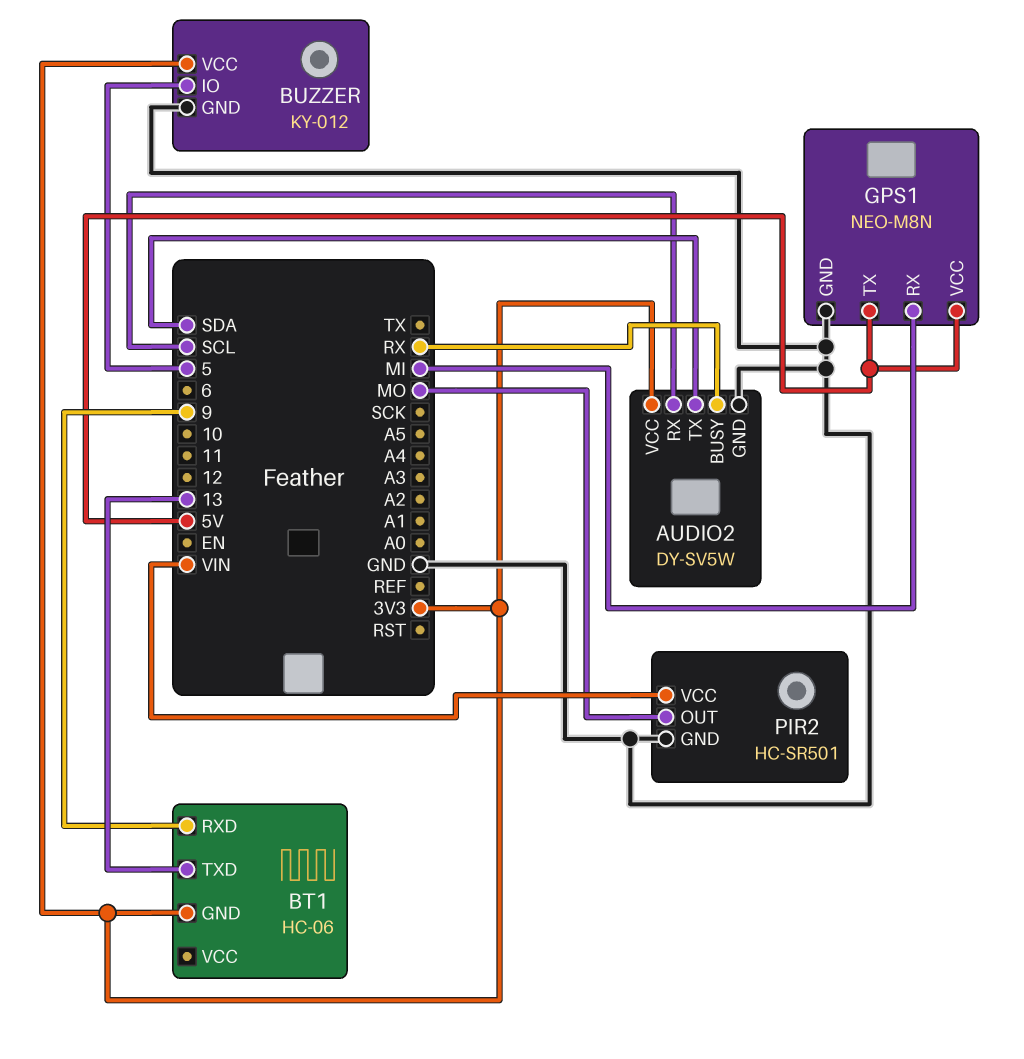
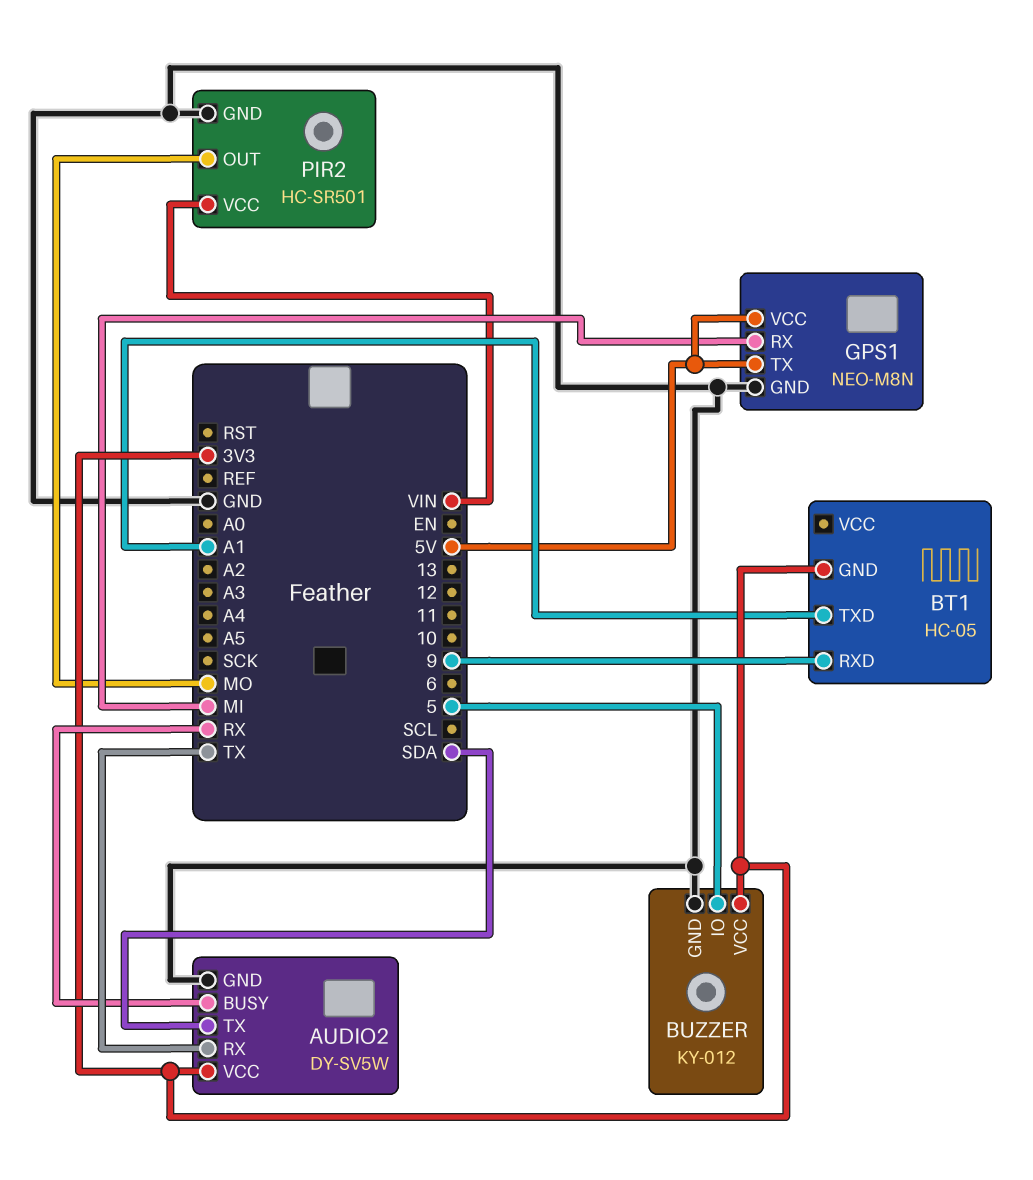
AUDIO2 pin RX: SCL -> TX
BT1: HC-06 -> HC-05
BT1 pin TXD: 13 -> A1

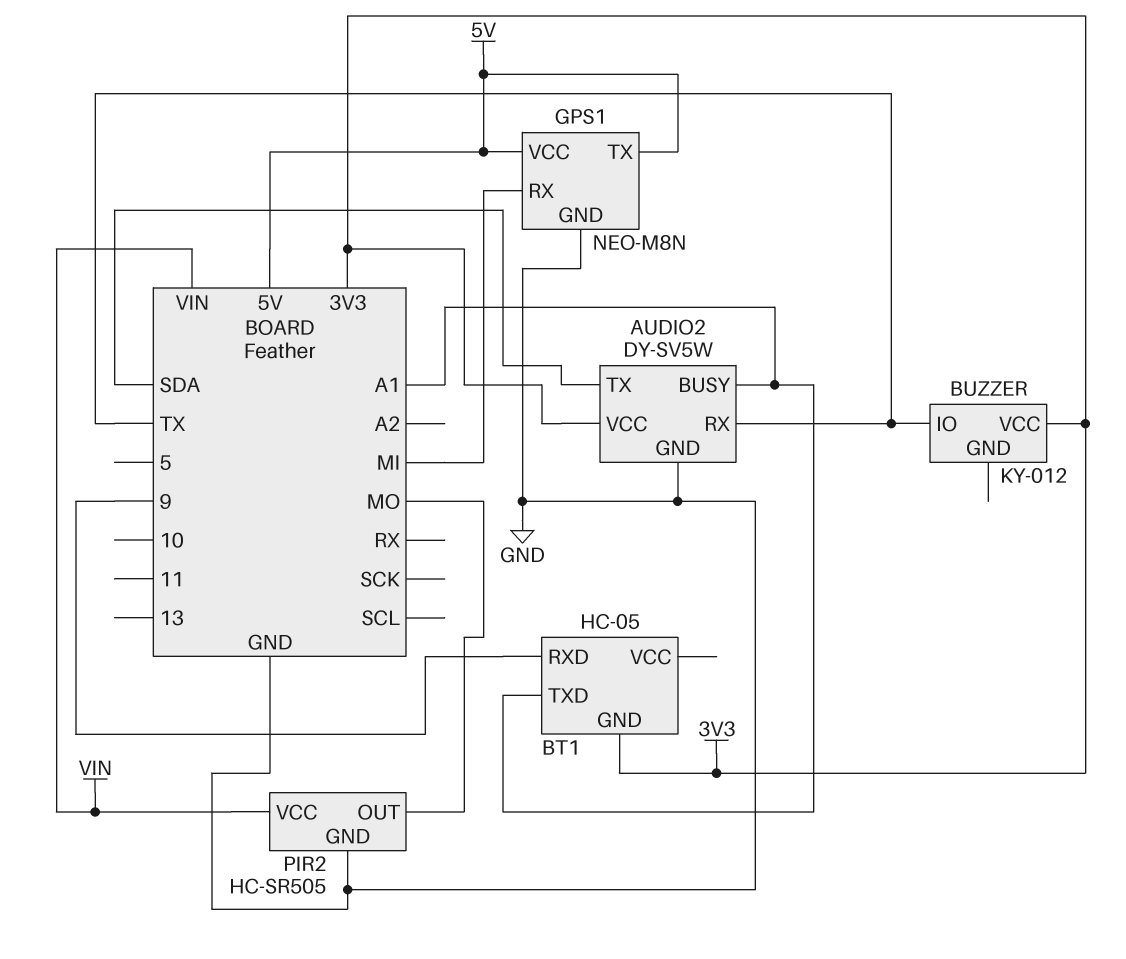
AUDIO2 pin BUSY: RX -> A1
BUZZER pin GND: GND -> none
BUZZER pin IO: 5 -> TX
PIR2: HC-SR501 -> HC-SR505

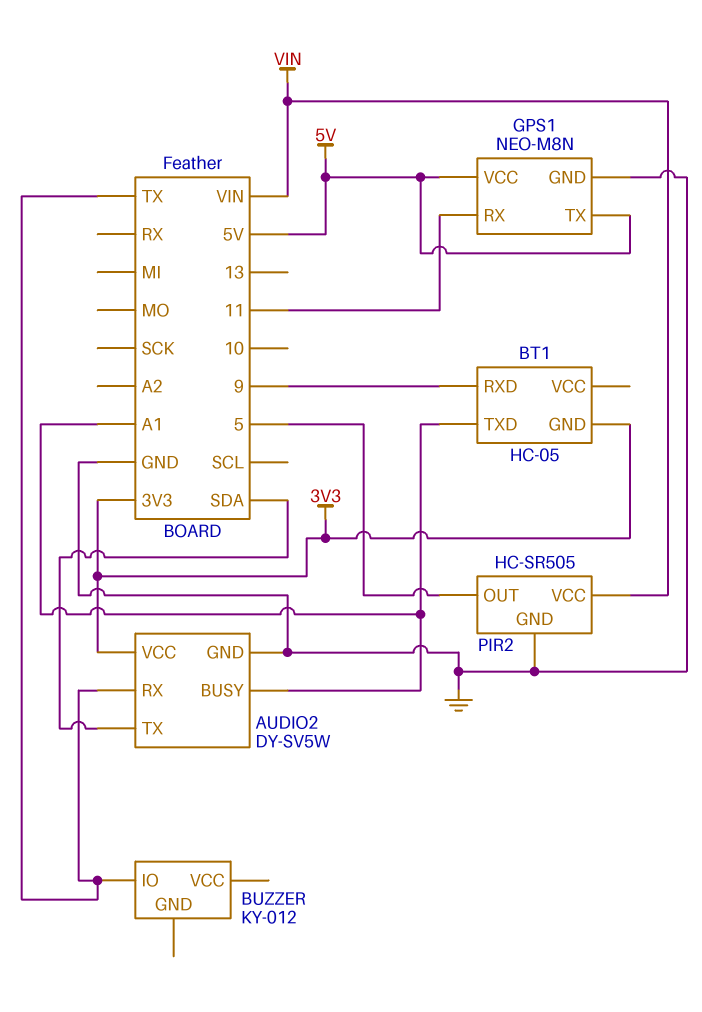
BUZZER pin VCC: 3V3 -> none
GPS1 pin RX: MI -> 11
PIR2 pin OUT: MO -> 5

